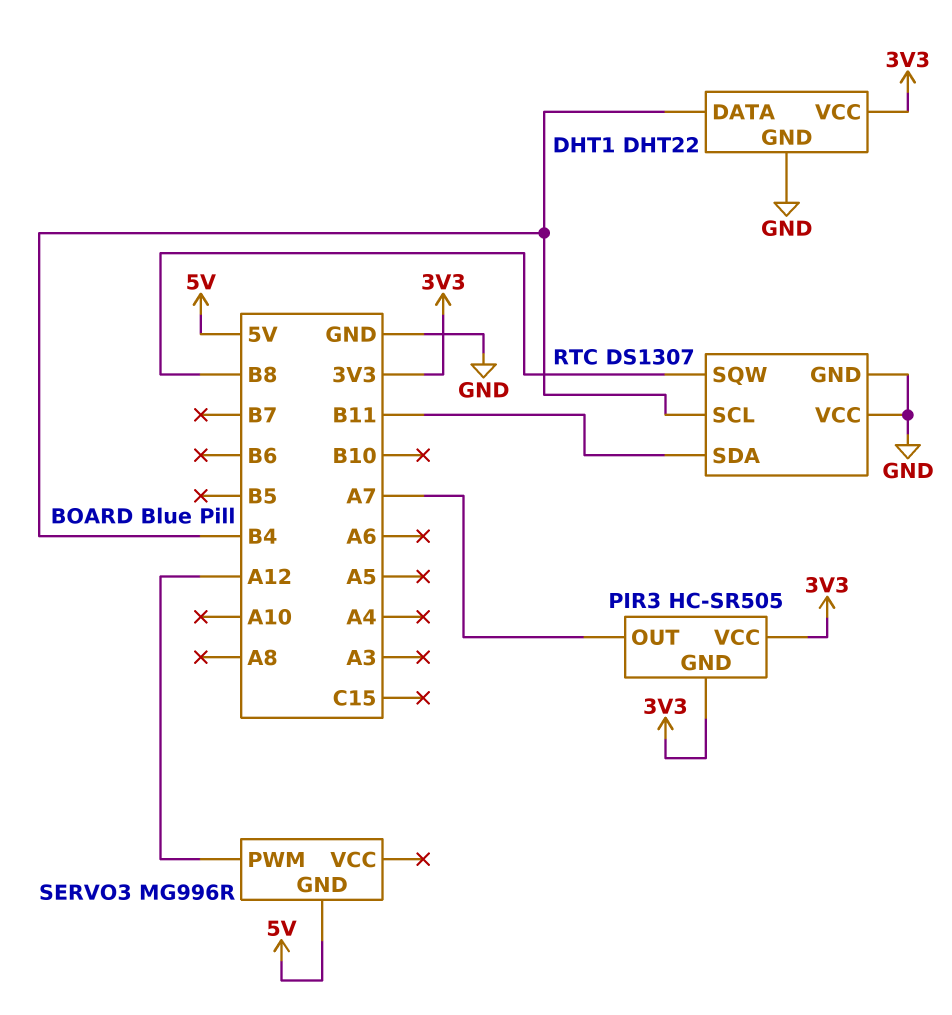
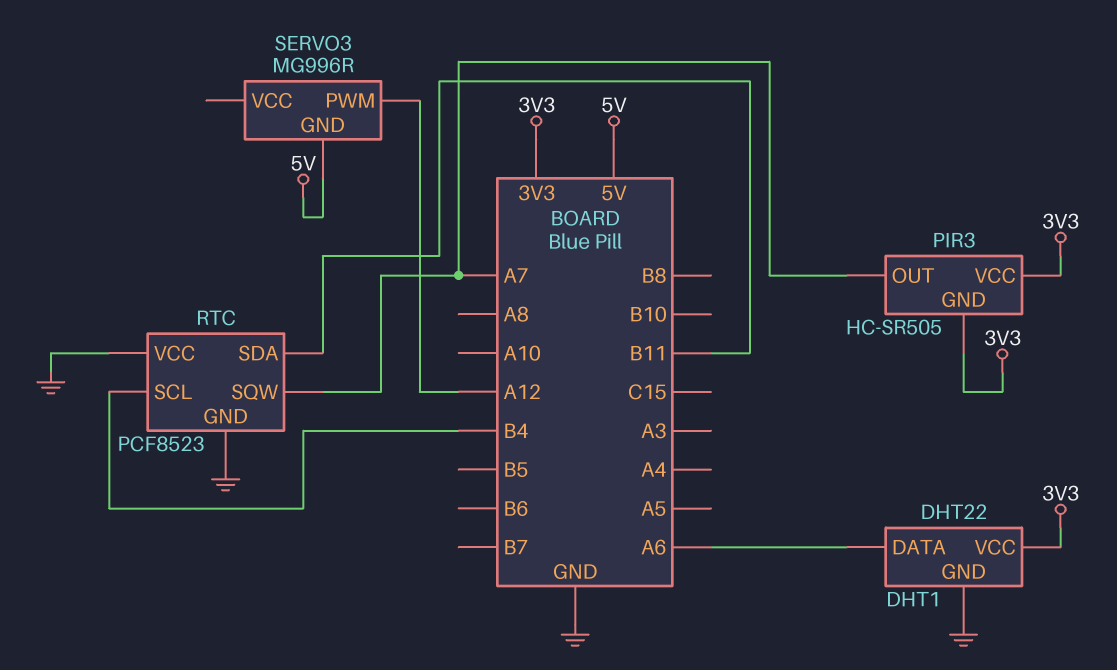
DHT1 pin DATA: B4 -> A6
RTC: DS1307 -> PCF8523
RTC pin SQW: B8 -> A7

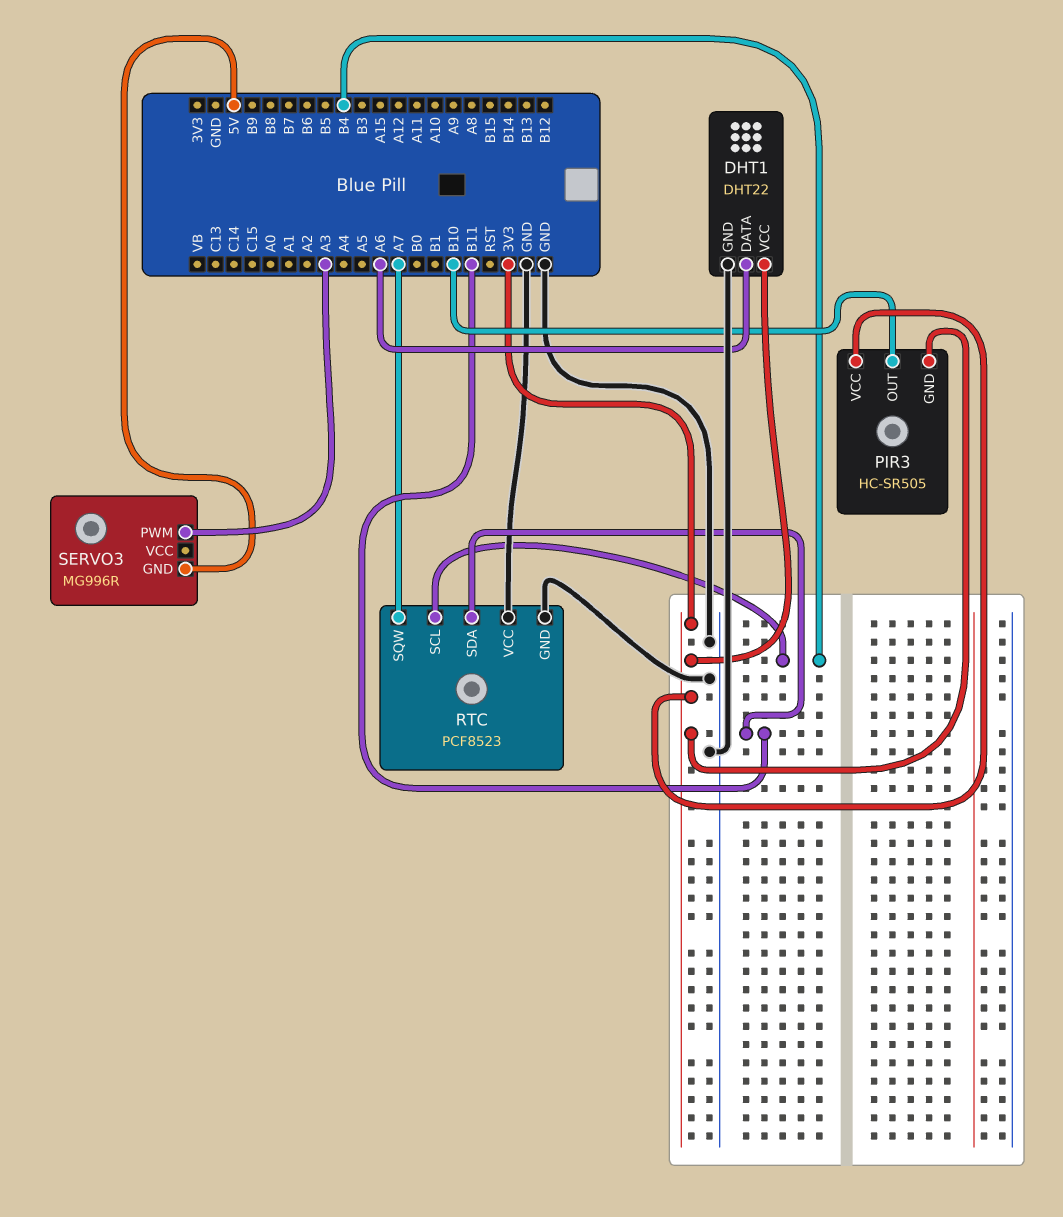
PIR3 pin OUT: A7 -> B10
SERVO3 pin PWM: A12 -> A3

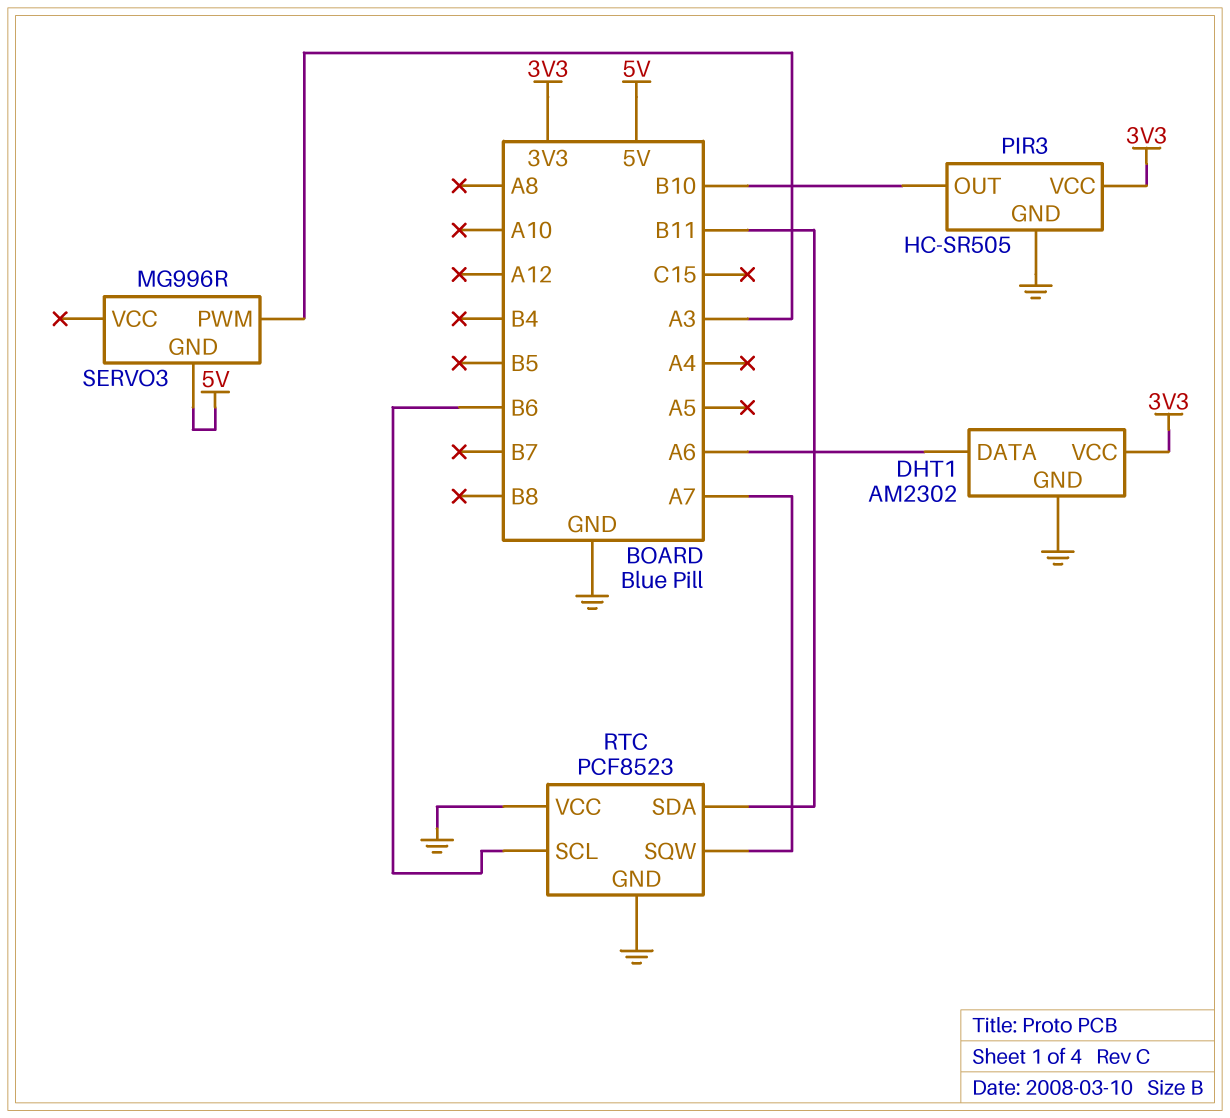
DHT1: DHT22 -> AM2302
PIR3 pin GND: 3V3 -> GND
RTC pin SCL: B4 -> B6

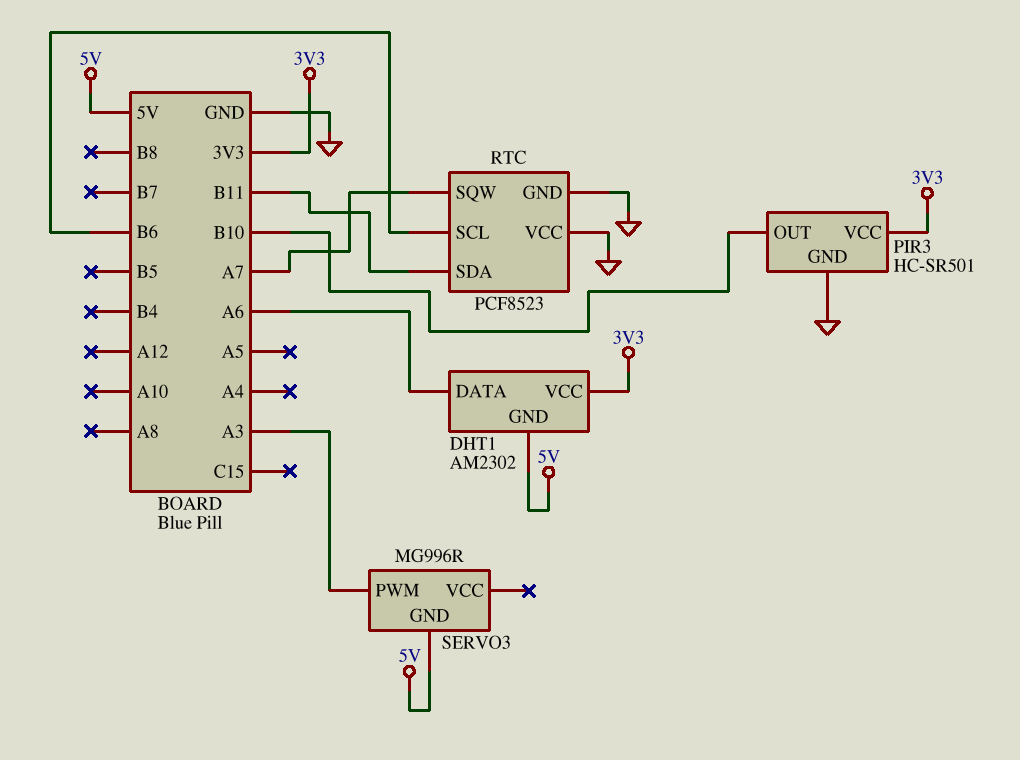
DHT1 pin GND: GND -> 5V
PIR3: HC-SR505 -> HC-SR501

